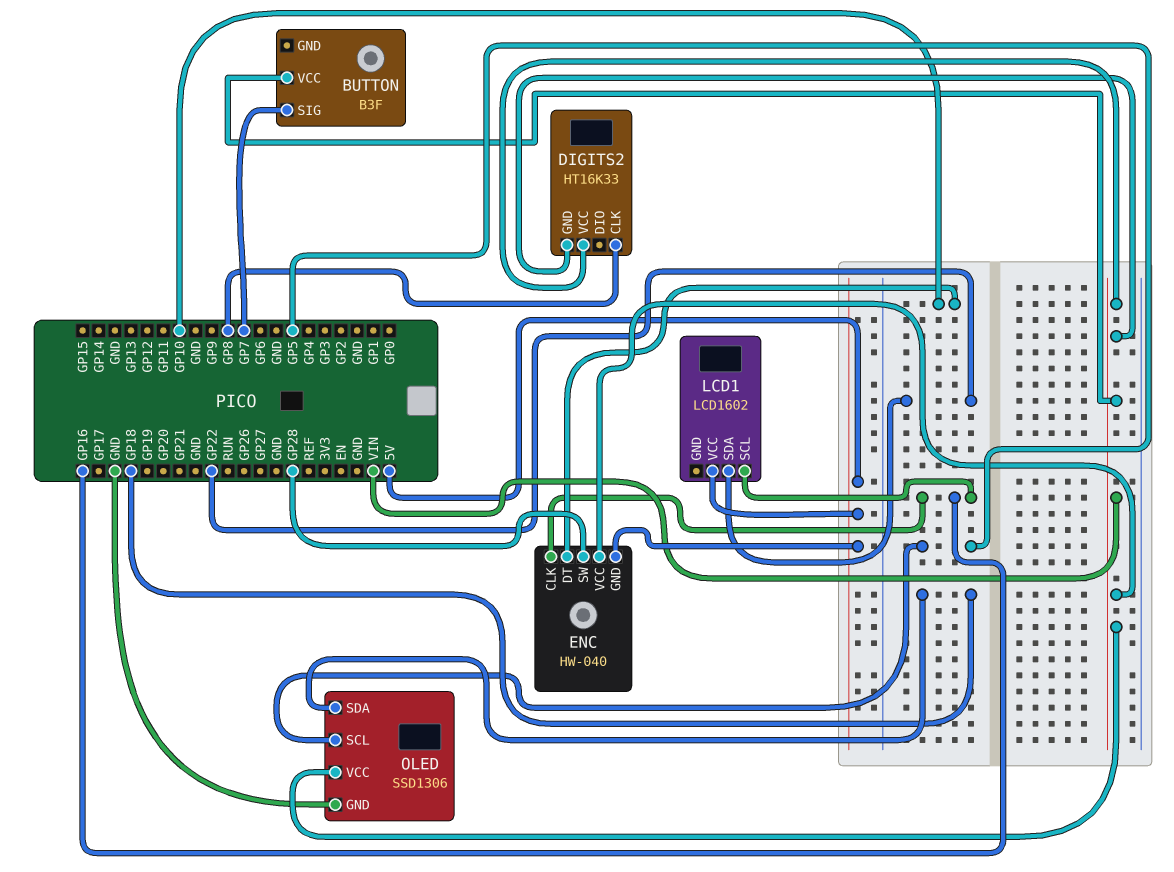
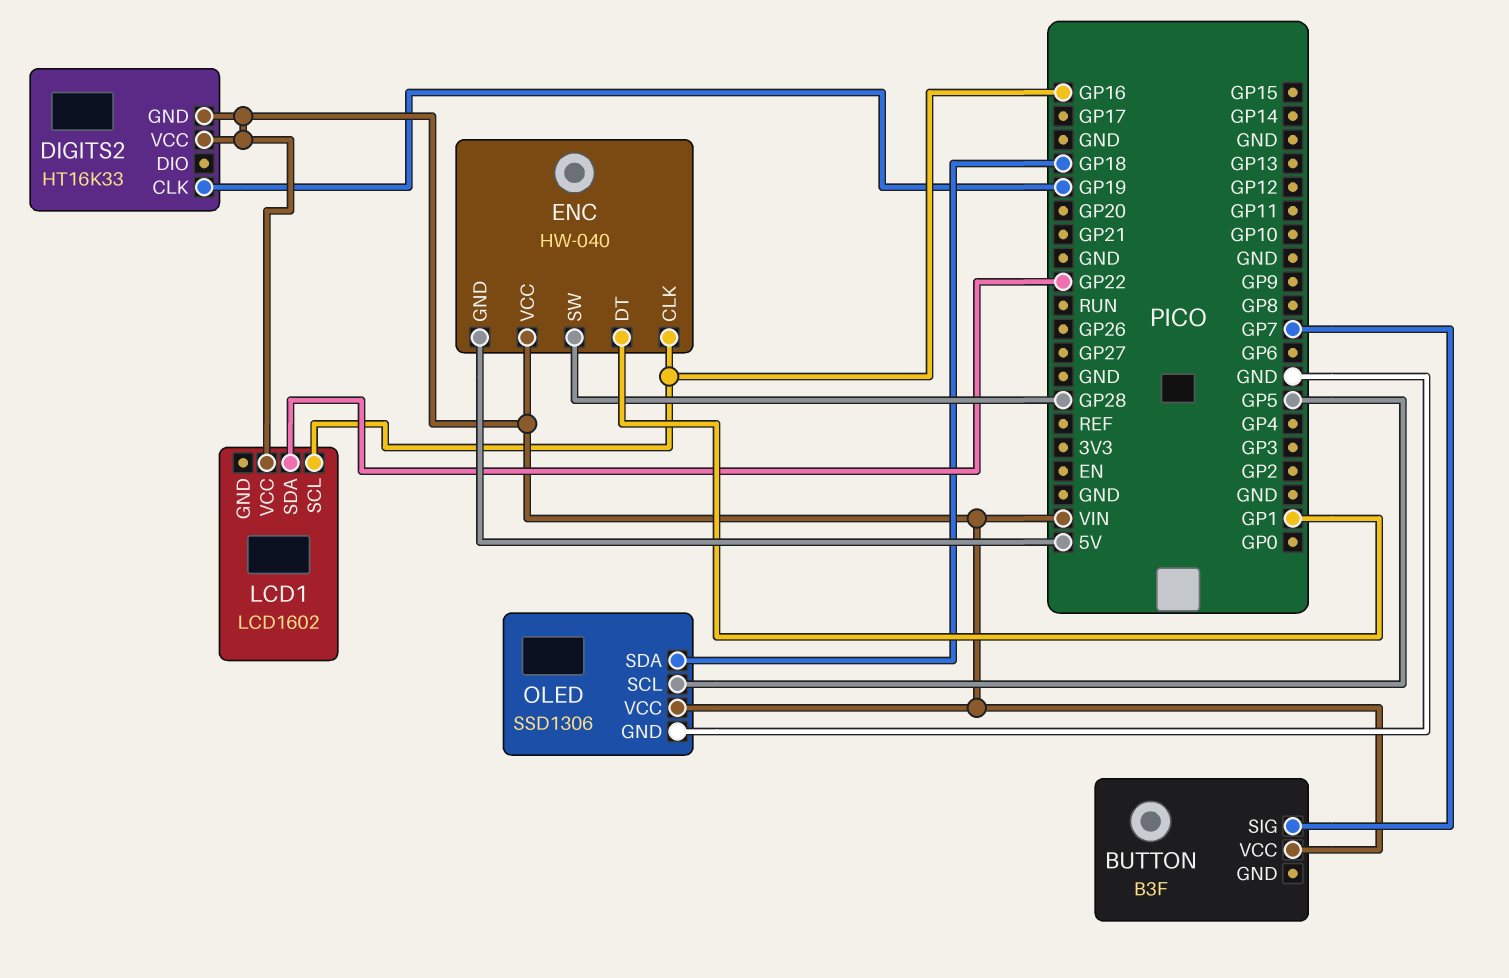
DIGITS2 pin CLK: GP8 -> GP19
ENC pin DT: GP10 -> GP1
LCD1 pin VCC: 5V -> VIN

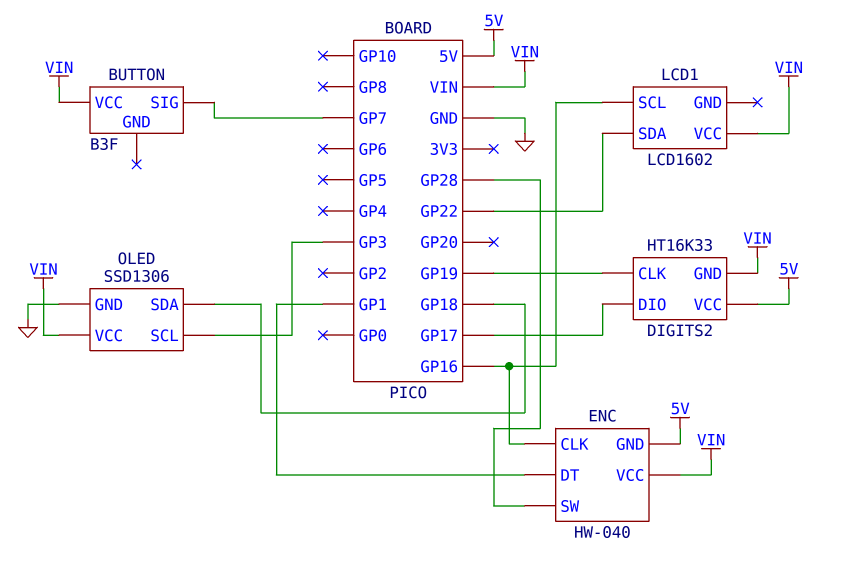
DIGITS2 pin DIO: none -> GP17
DIGITS2 pin VCC: VIN -> 5V
OLED pin SCL: GP5 -> GP3

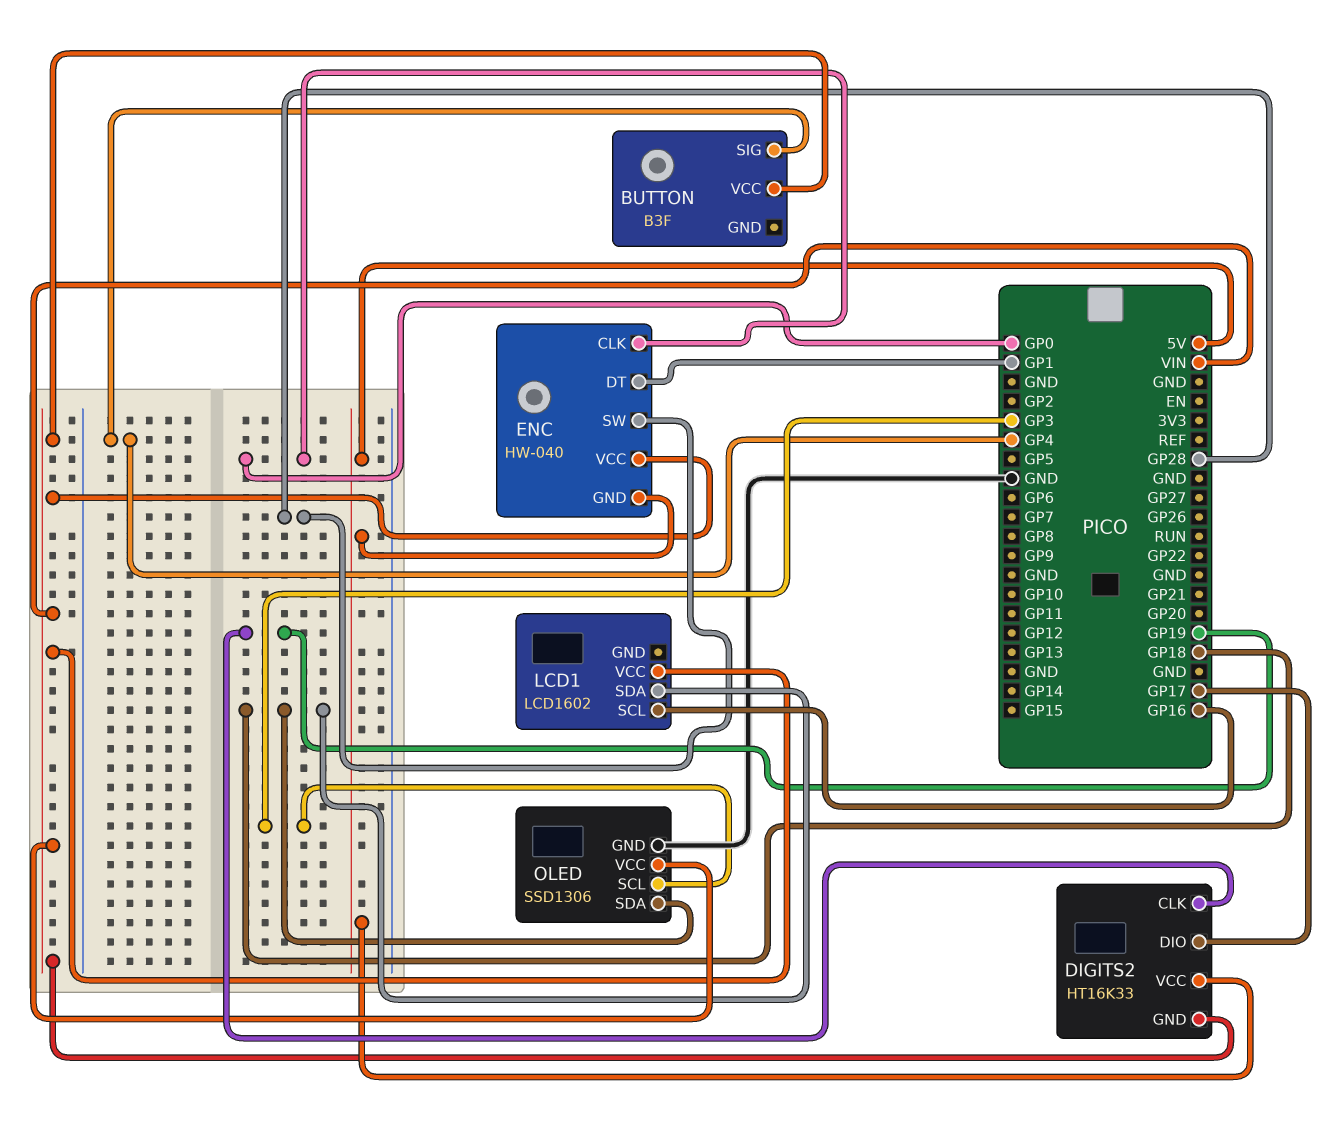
BUTTON pin SIG: GP7 -> GP4
ENC pin CLK: GP16 -> GP0
LCD1 pin SDA: GP22 -> GP18

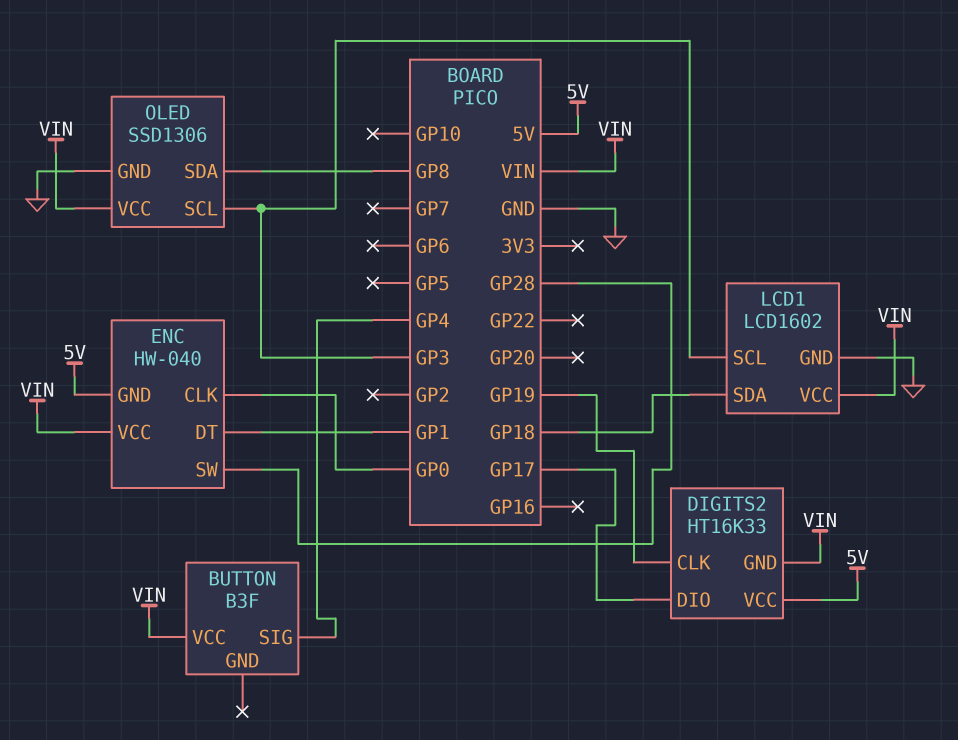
LCD1 pin GND: none -> GND
LCD1 pin SCL: GP16 -> GP3
OLED pin SDA: GP18 -> GP8

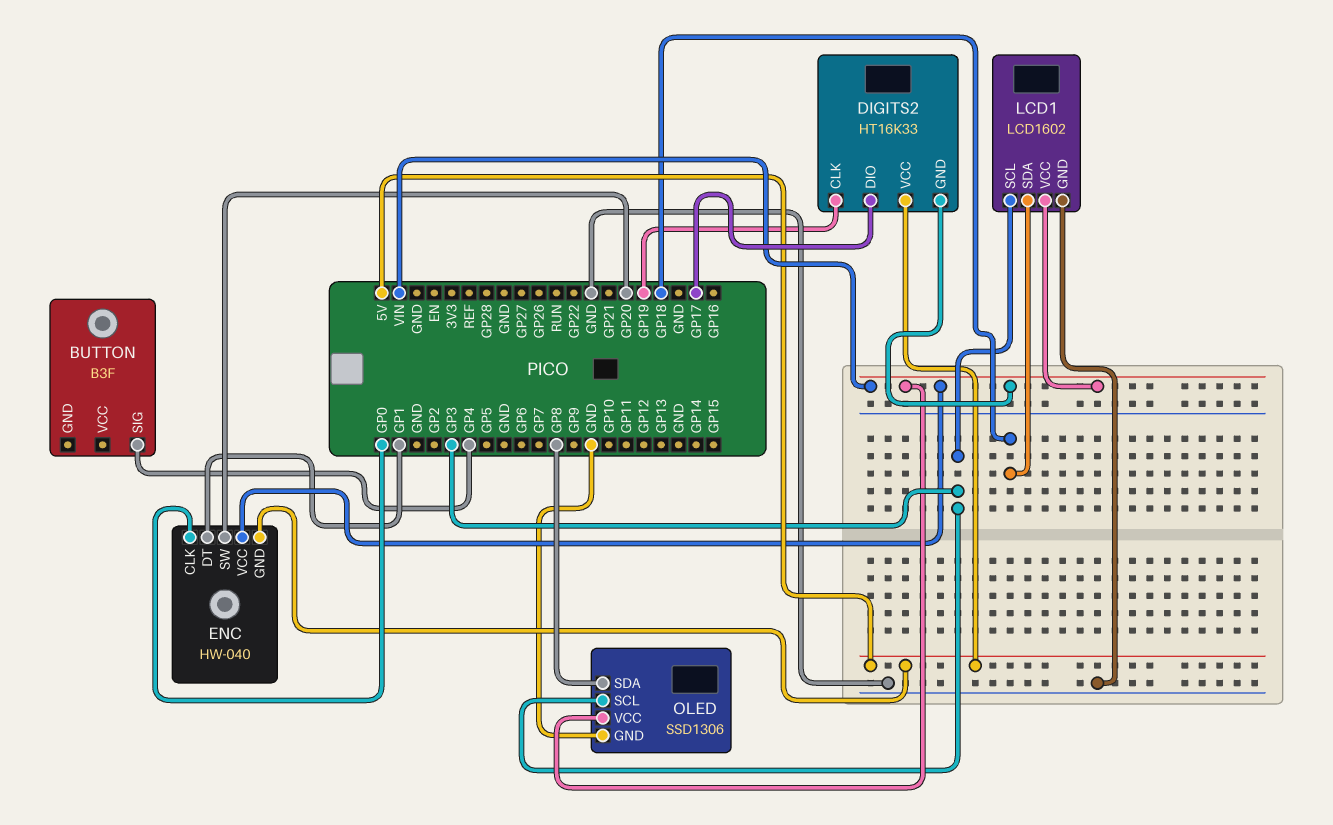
BUTTON pin VCC: VIN -> none
ENC pin SW: GP28 -> GP20

